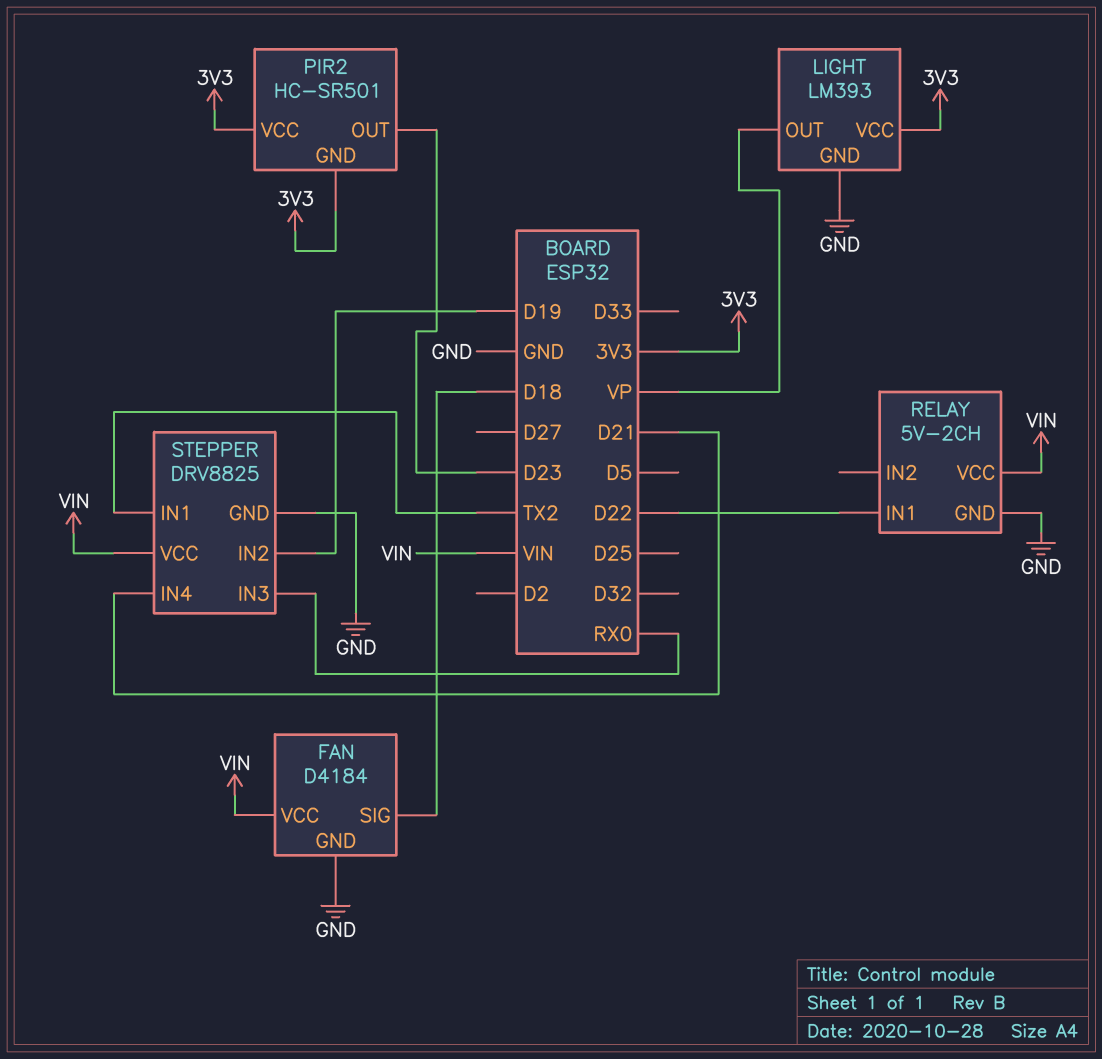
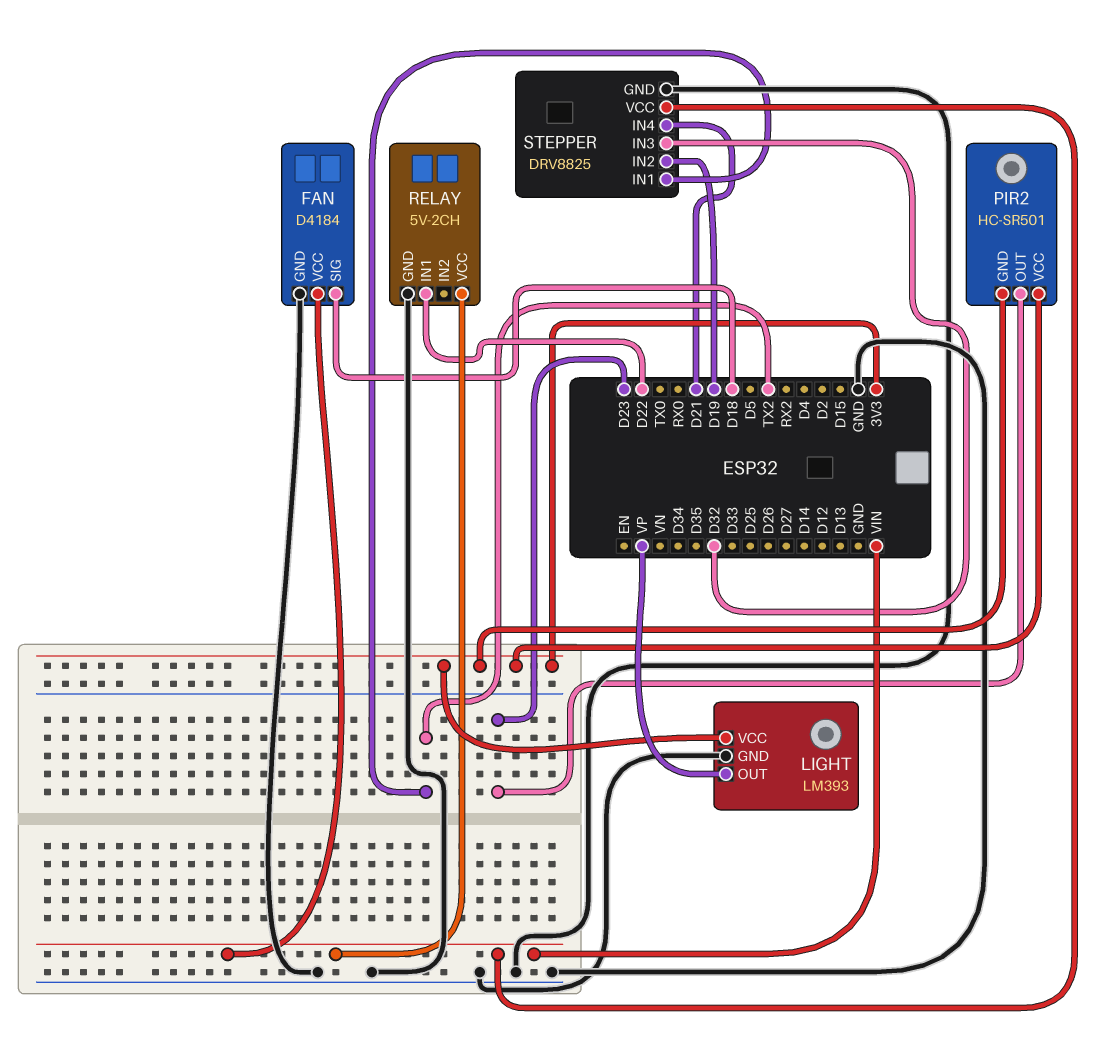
STEPPER pin IN3: RX0 -> D32

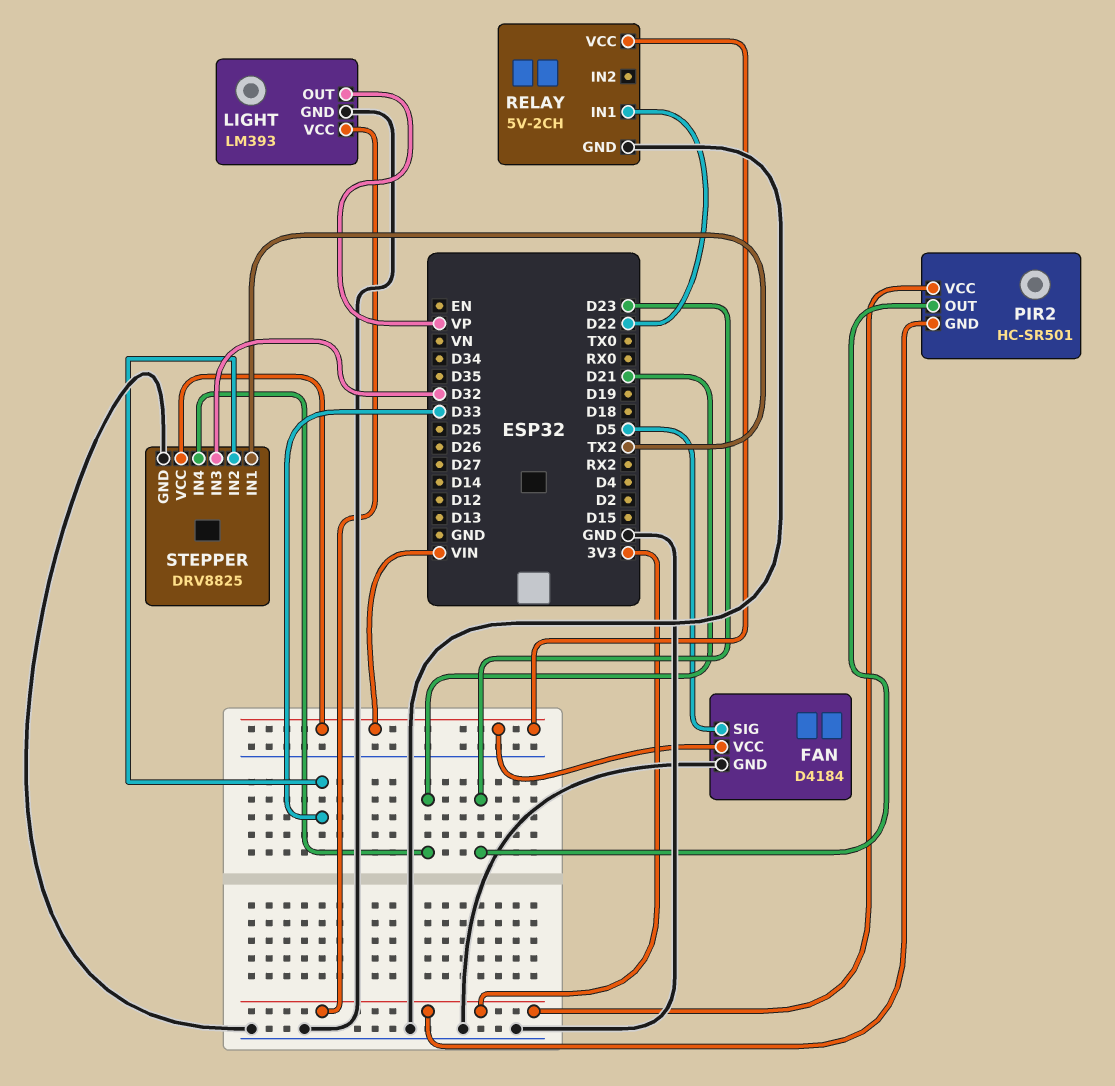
FAN pin SIG: D18 -> D5
STEPPER pin IN2: D19 -> D33

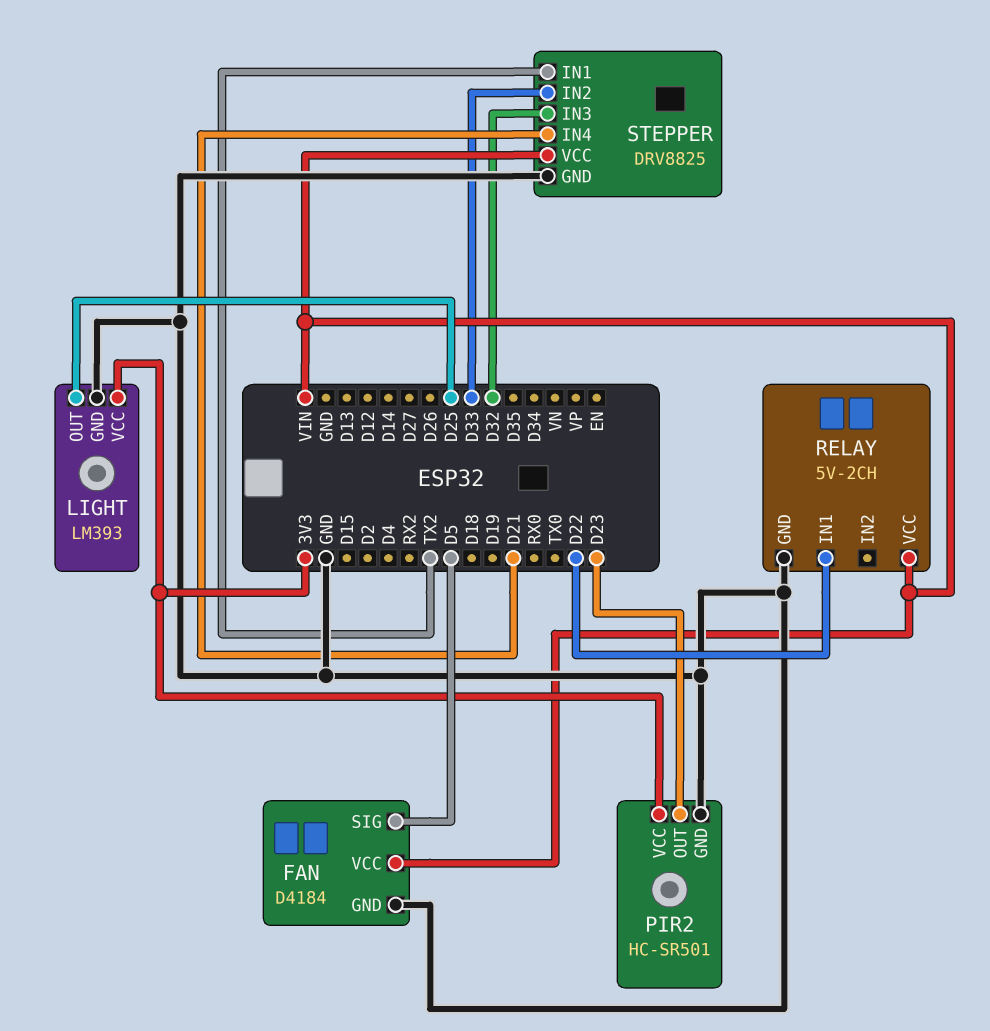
LIGHT pin OUT: VP -> D25
PIR2 pin GND: 3V3 -> GND

